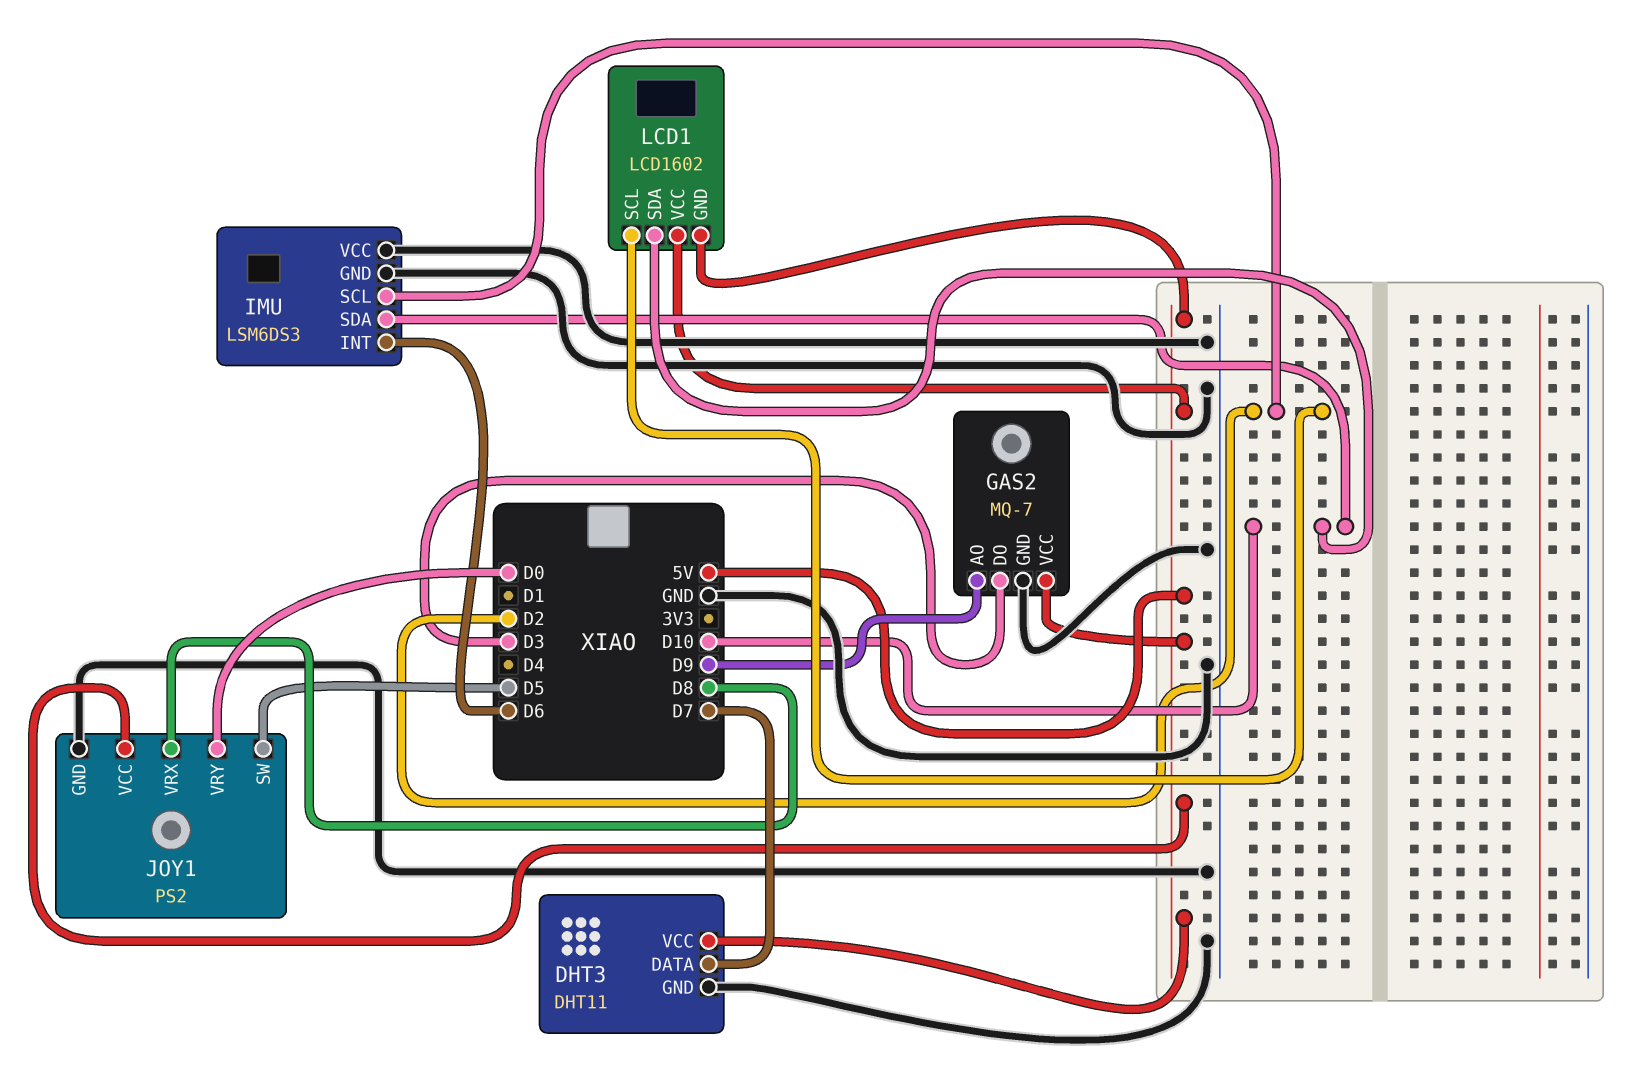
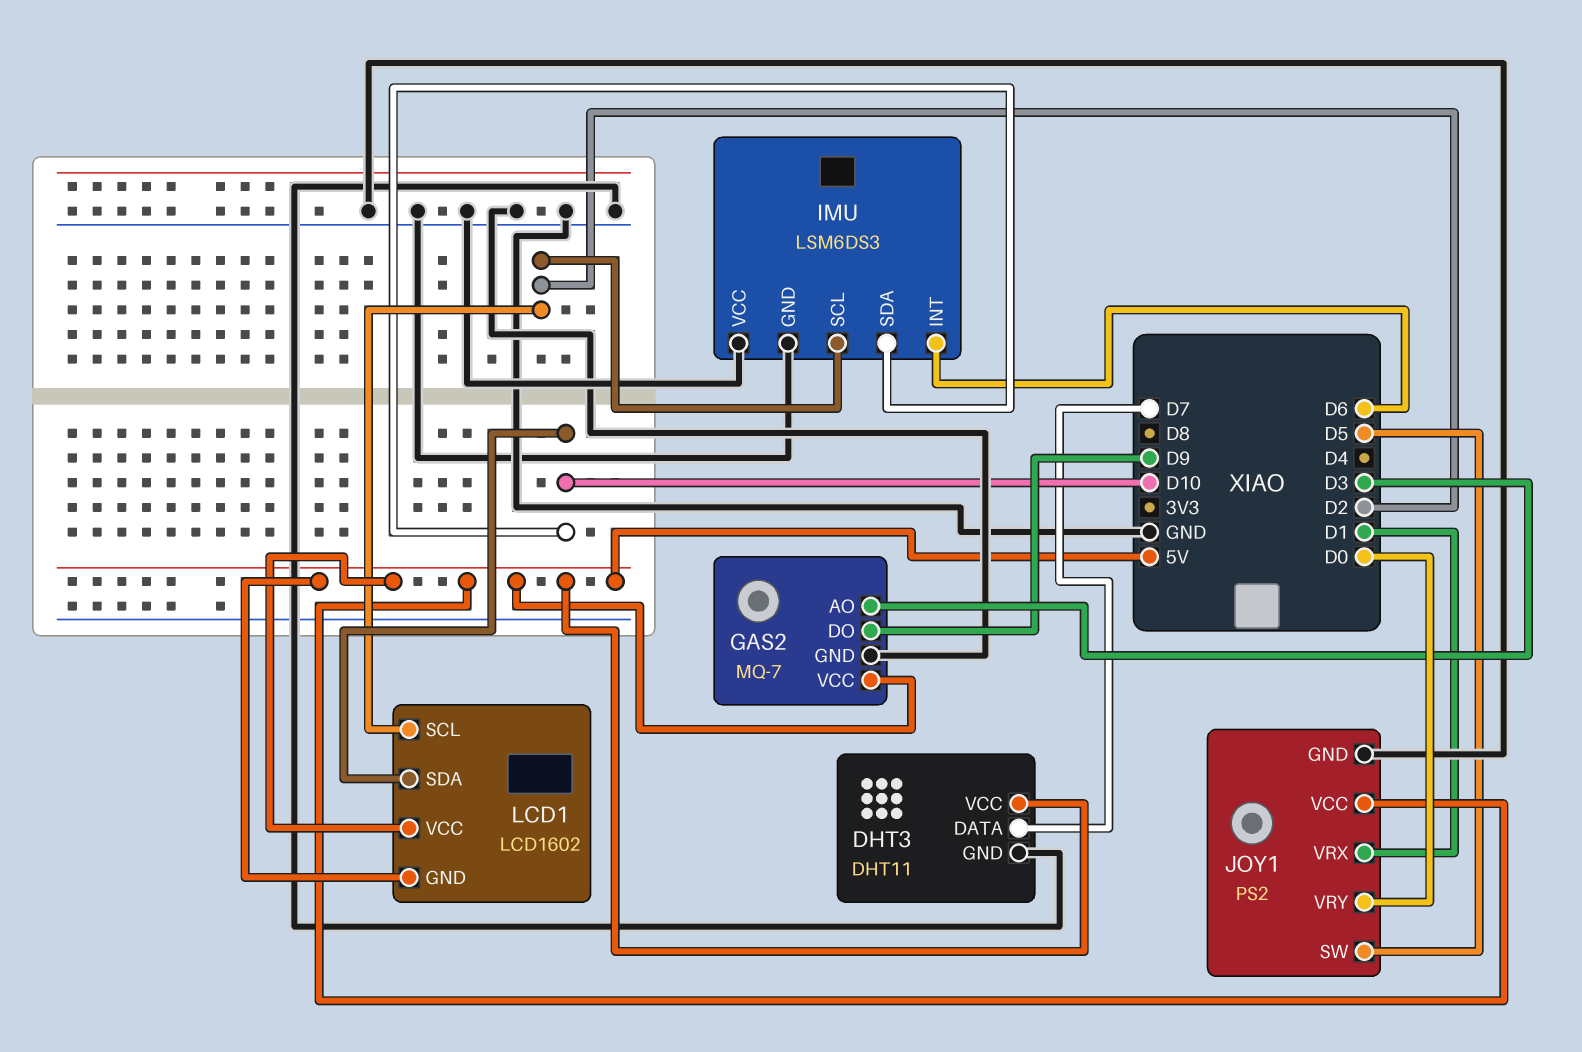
GAS2 pin AO: D9 -> D3
GAS2 pin DO: D3 -> D9
JOY1 pin VRX: D8 -> D1

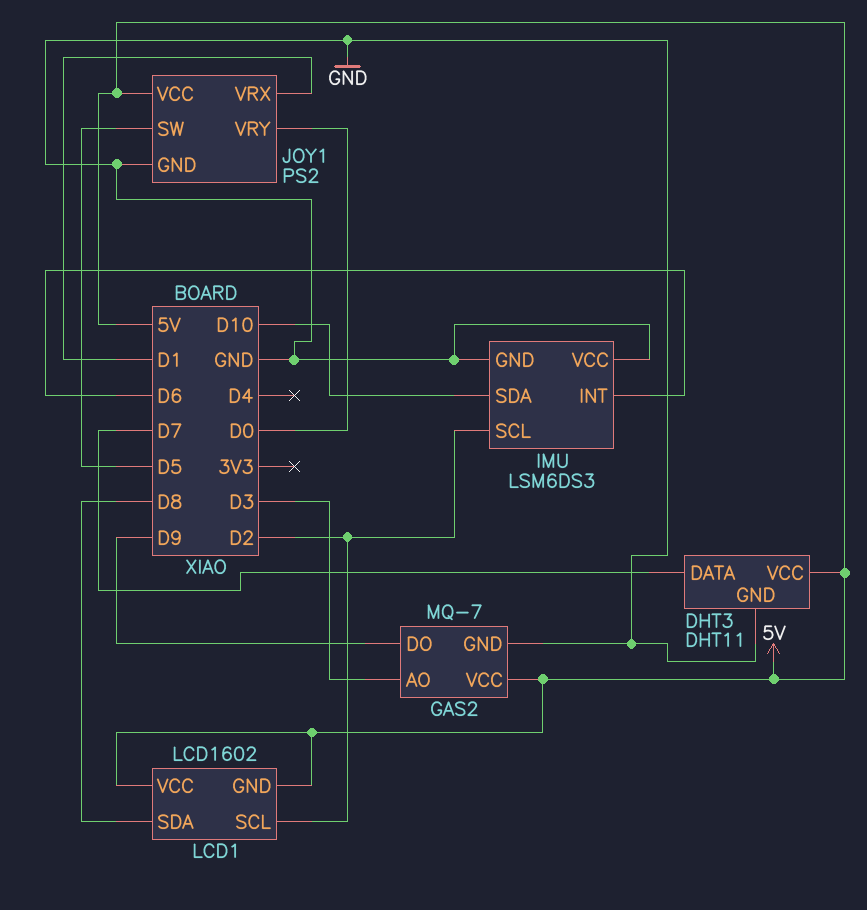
LCD1 pin SDA: D10 -> D8

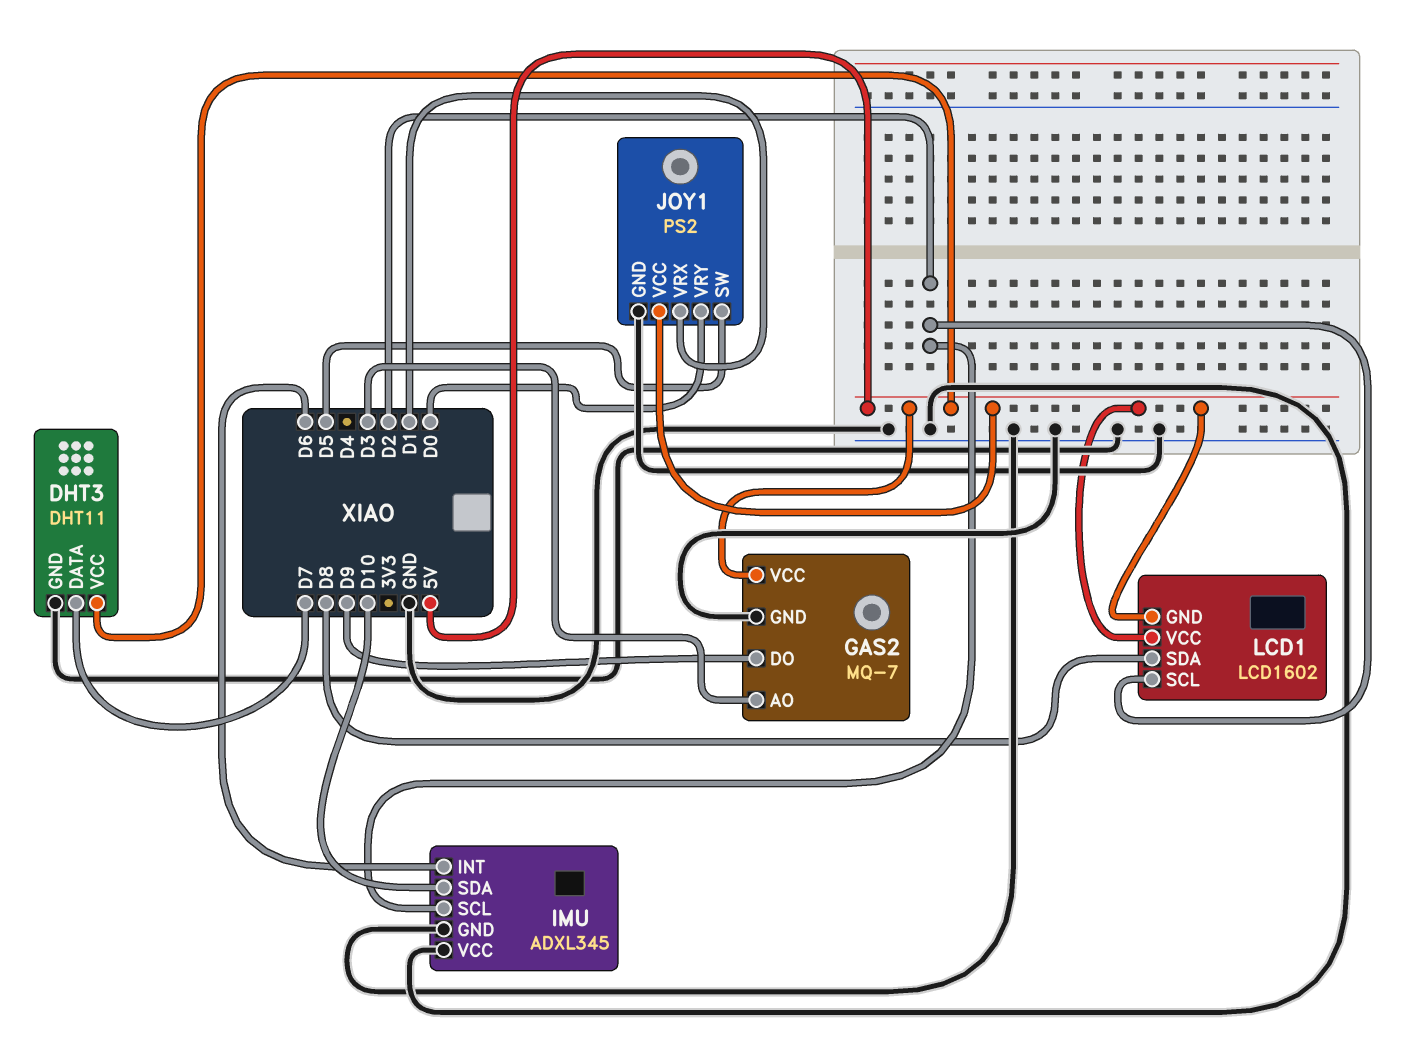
IMU: LSM6DS3 -> ADXL345

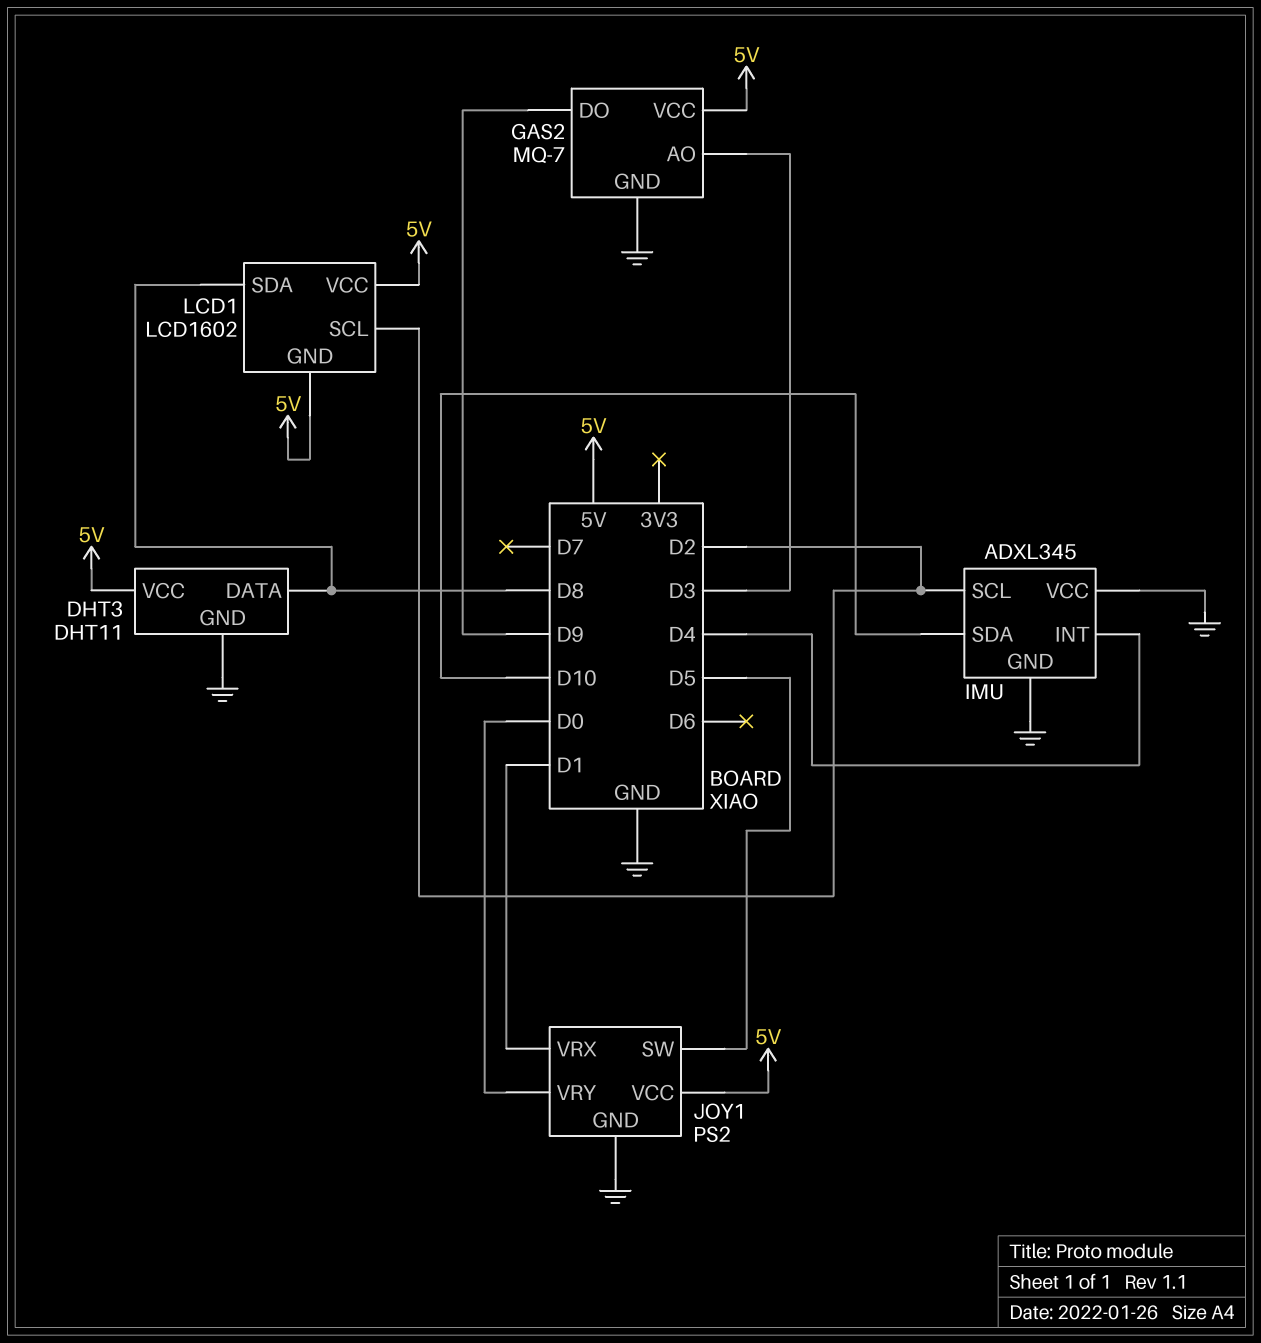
DHT3 pin DATA: D7 -> D8
IMU pin INT: D6 -> D4

